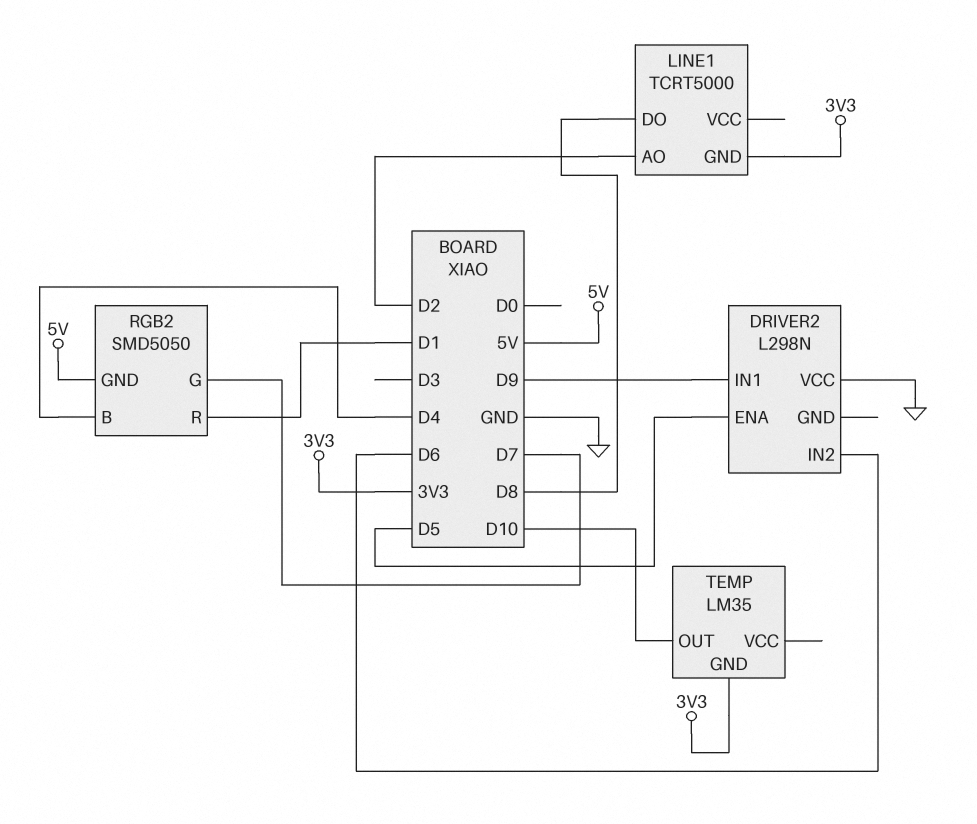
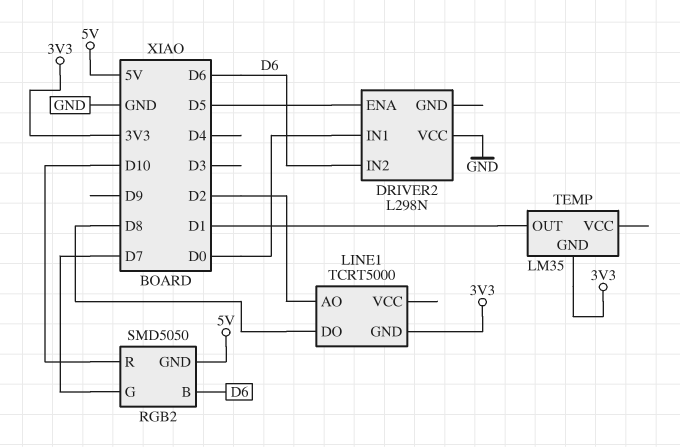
DRIVER2 pin IN1: D9 -> D0
RGB2 pin B: D4 -> D6
RGB2 pin R: D1 -> D10
TEMP pin OUT: D10 -> D1

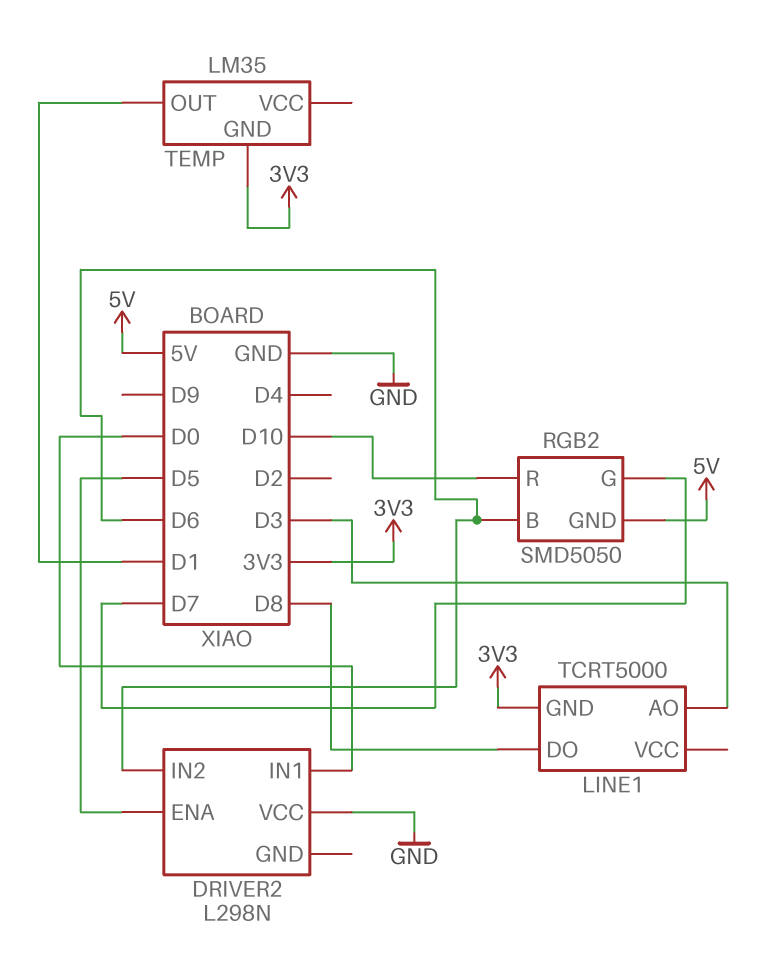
LINE1 pin AO: D2 -> D3

